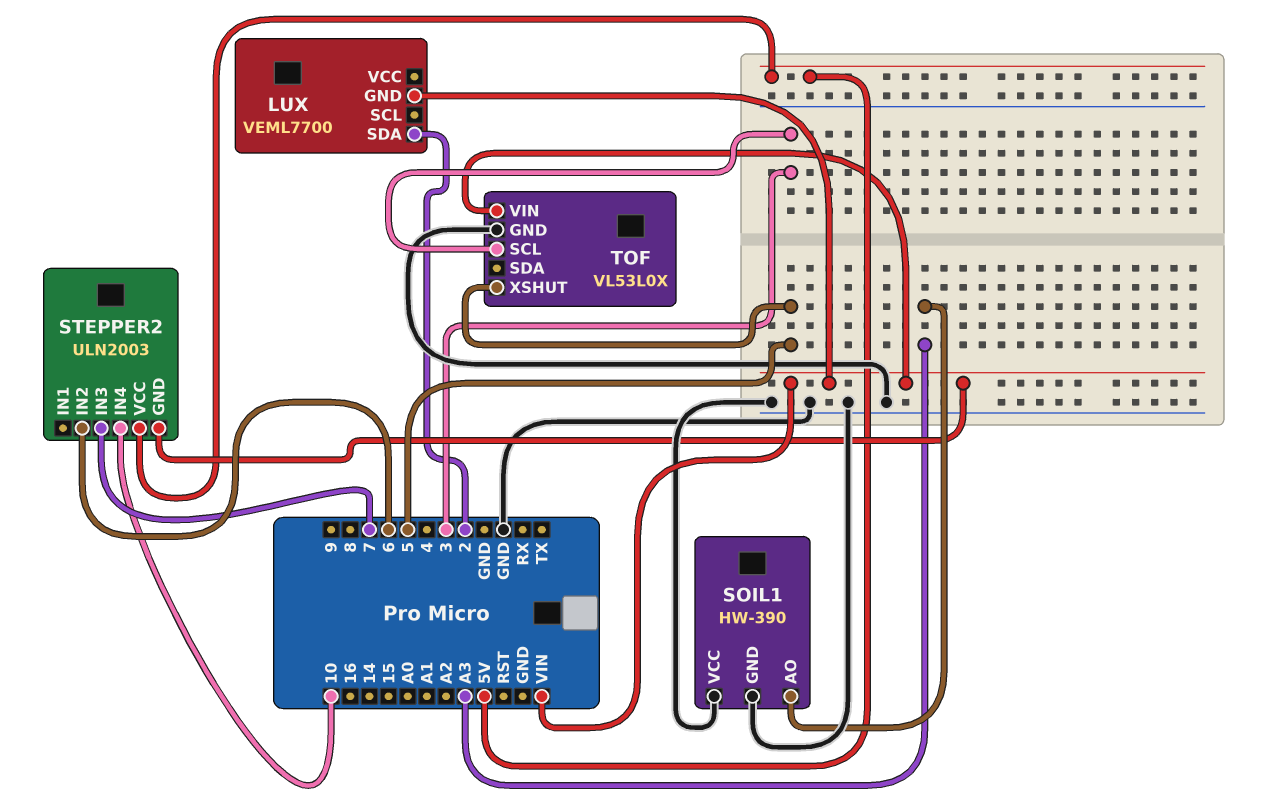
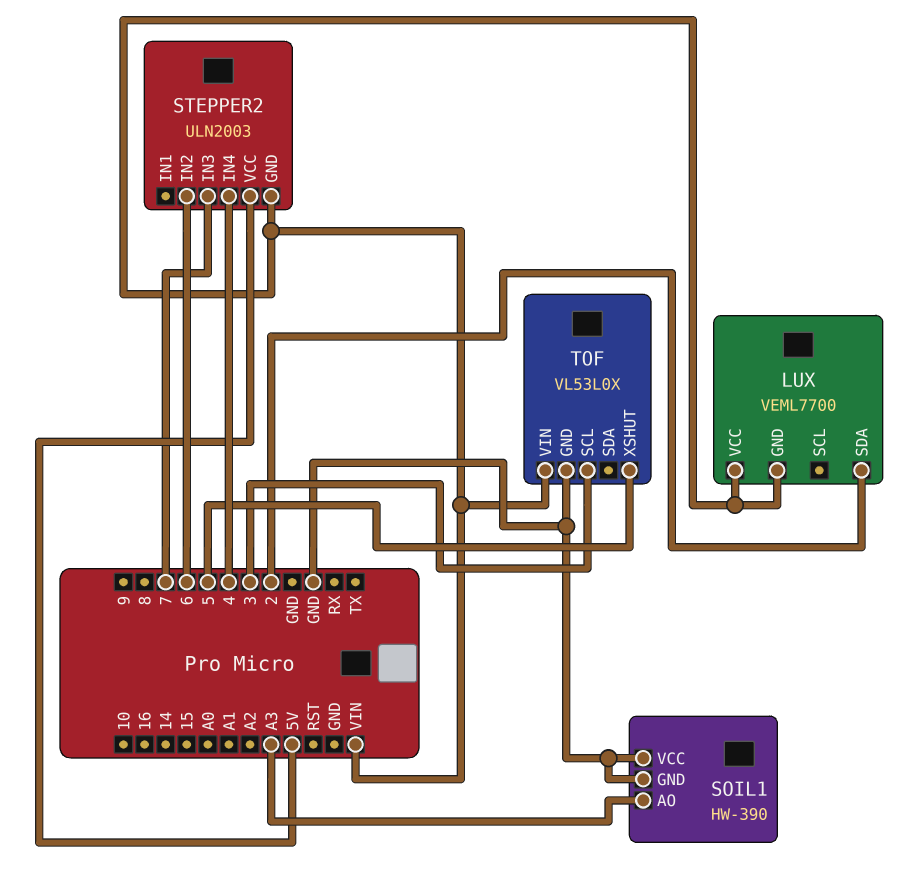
LUX pin VCC: none -> VIN
STEPPER2 pin IN4: 10 -> 4

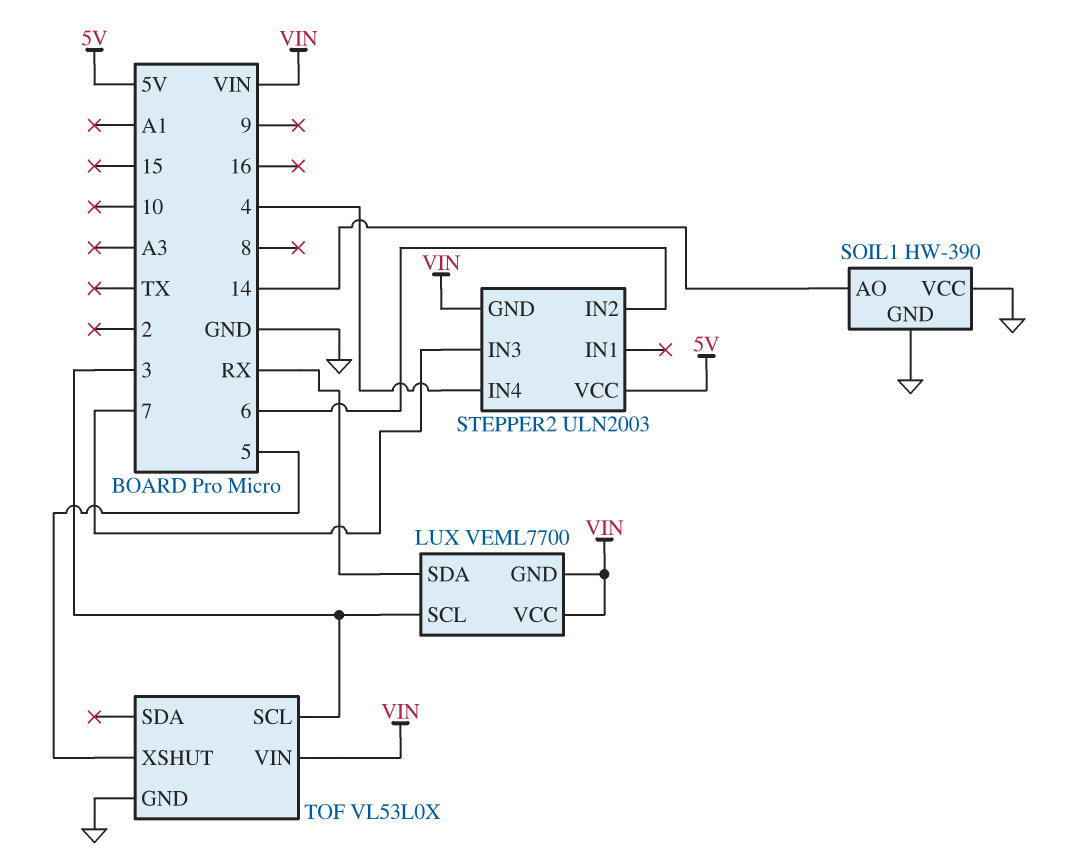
LUX pin SCL: none -> 3
LUX pin SDA: 2 -> RX
SOIL1 pin AO: A3 -> 14

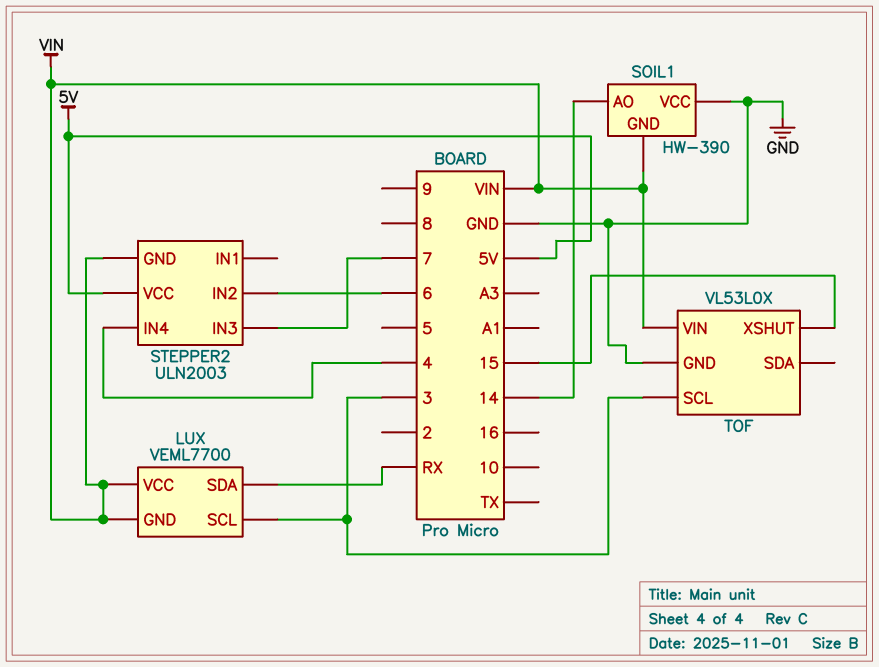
SOIL1 pin GND: GND -> VIN
TOF pin XSHUT: 5 -> 15

